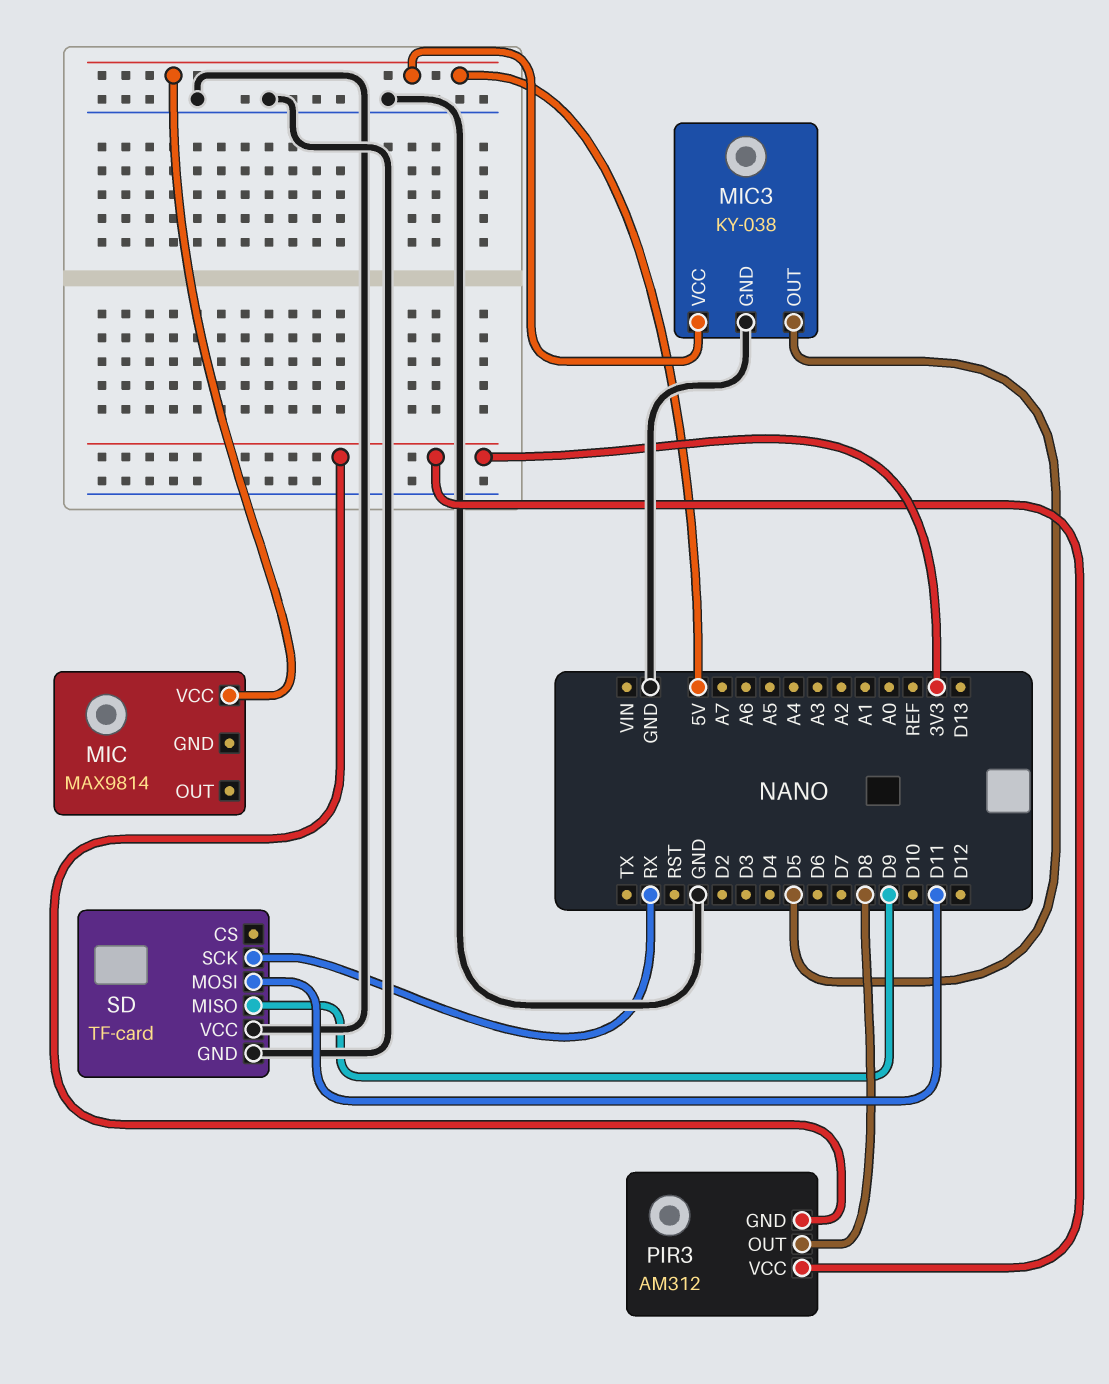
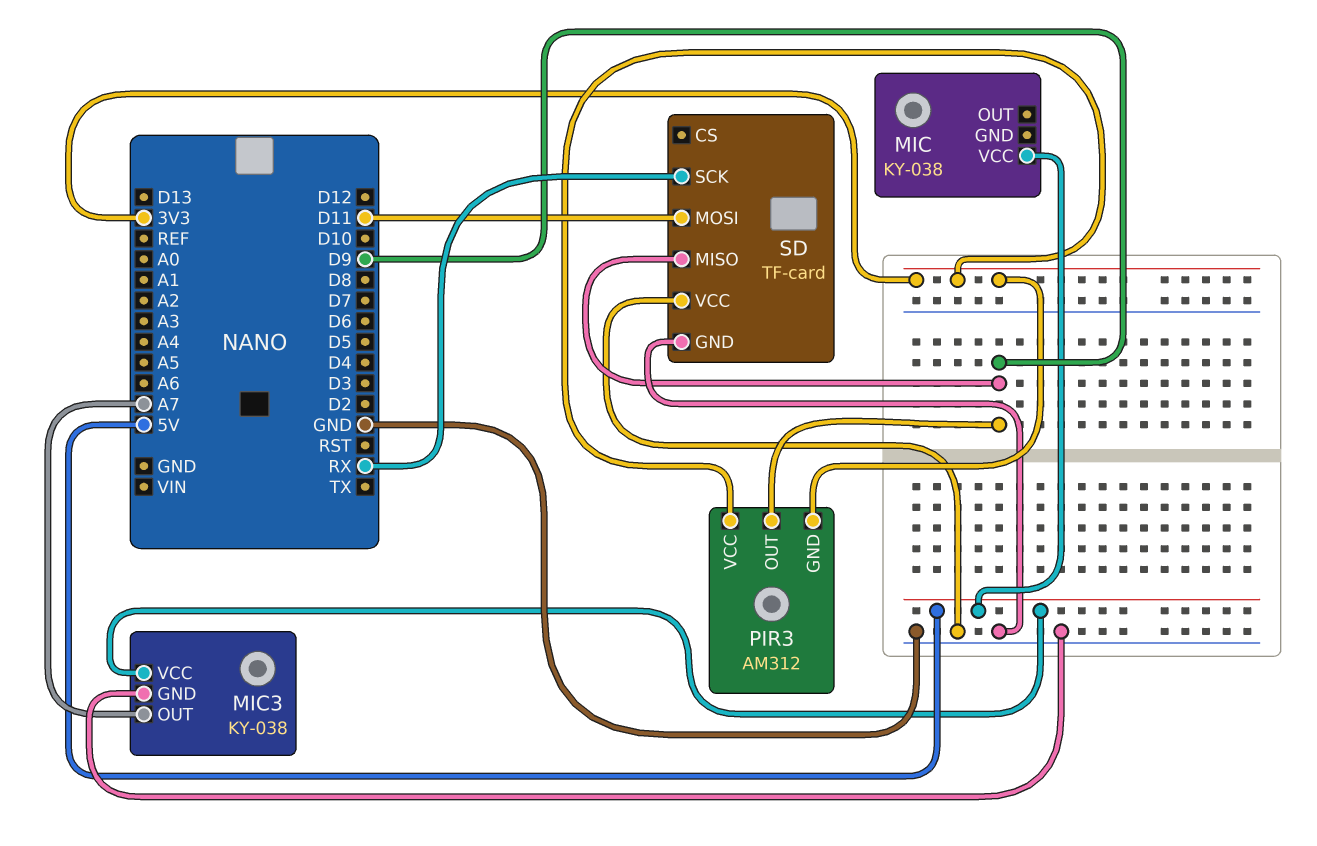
MIC: MAX9814 -> KY-038
MIC3 pin OUT: D5 -> A7
PIR3 pin OUT: D8 -> D9

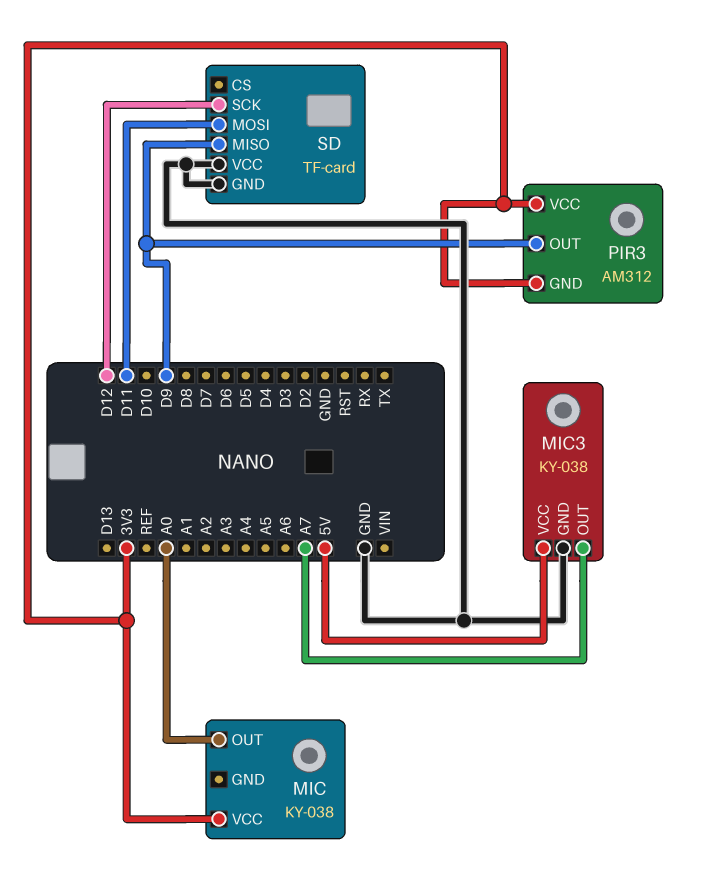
MIC pin OUT: none -> A0
MIC pin VCC: 5V -> 3V3
SD pin SCK: RX -> D12

